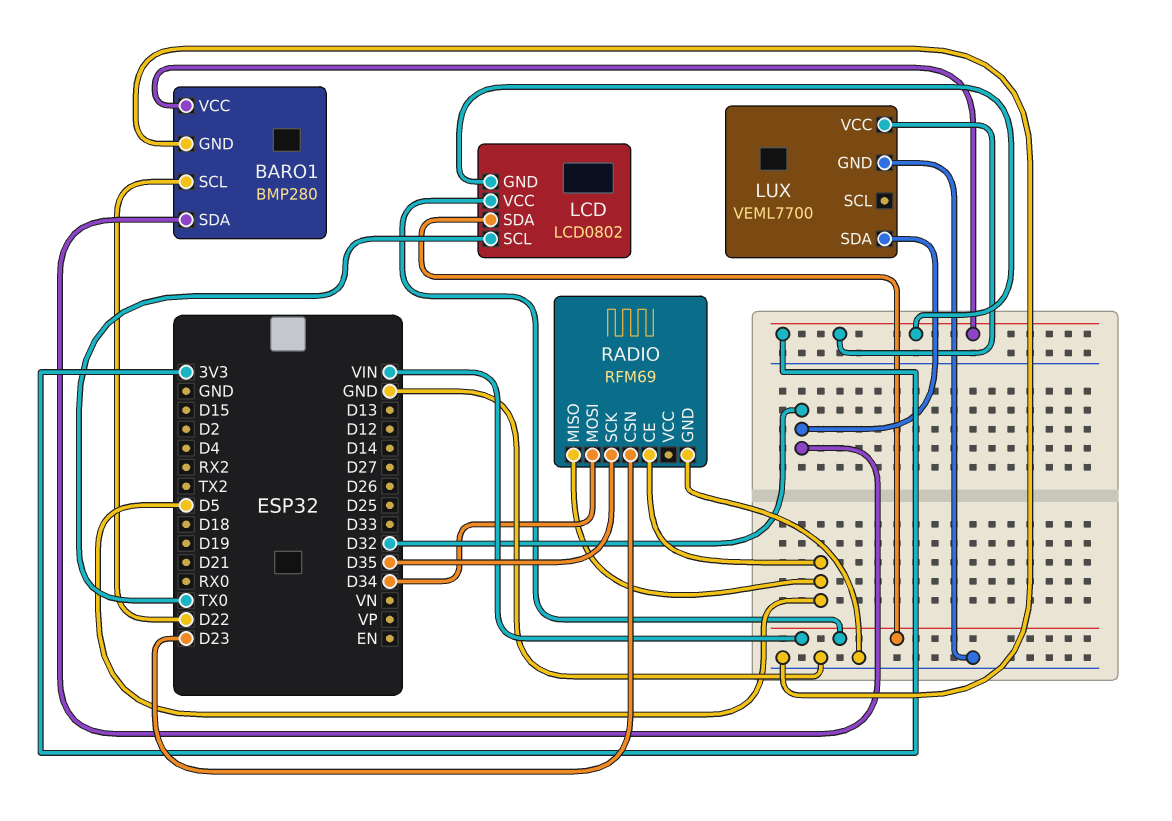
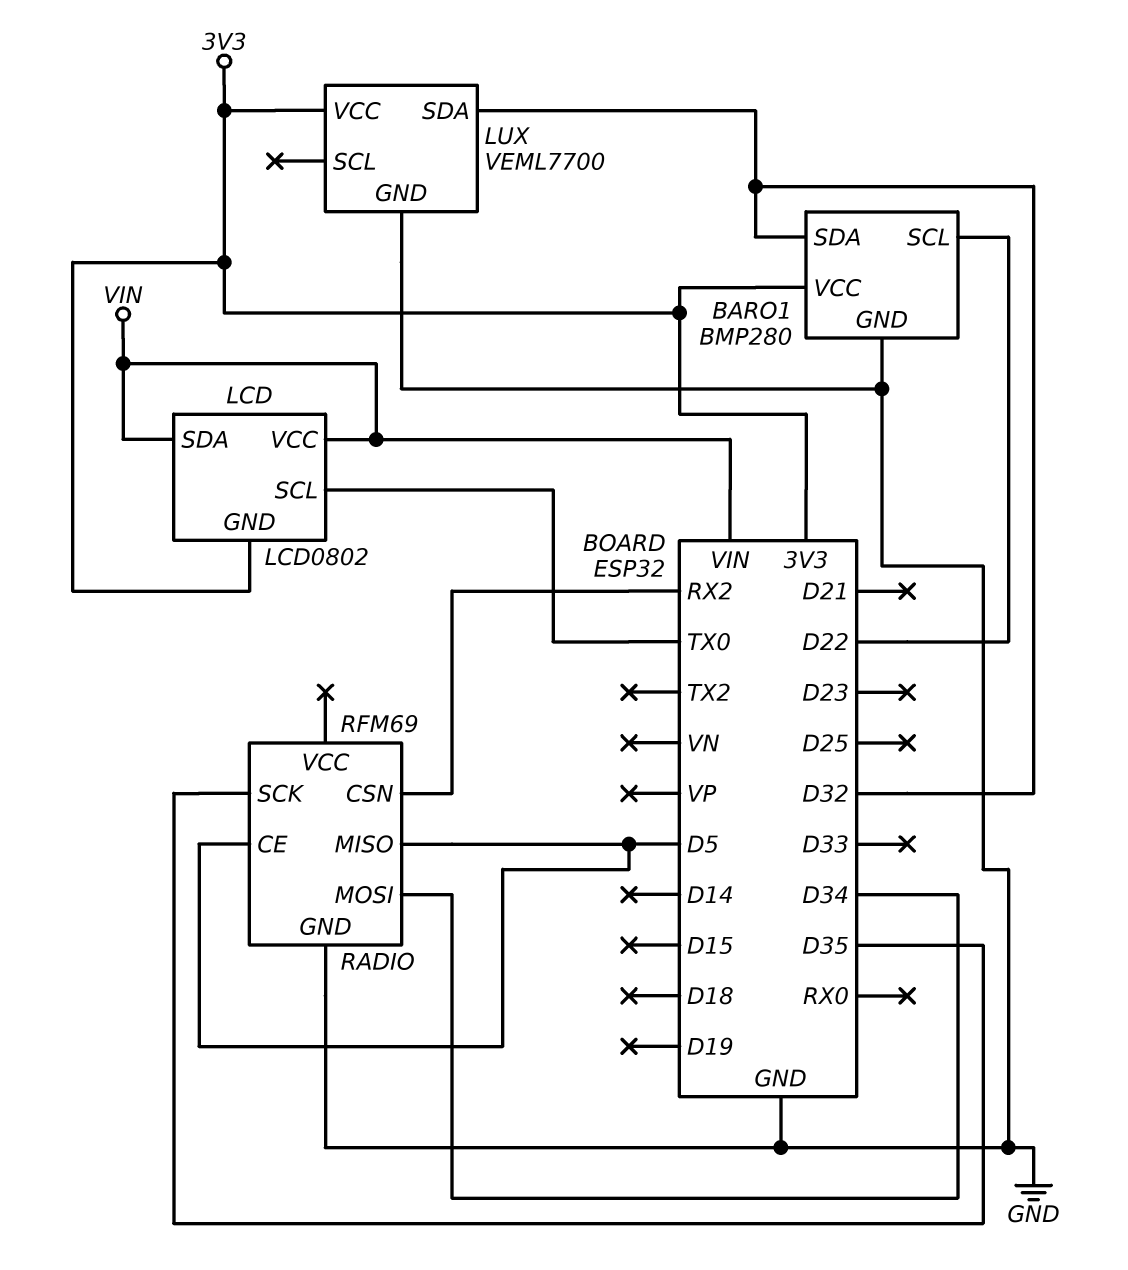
RADIO pin CSN: D23 -> RX2

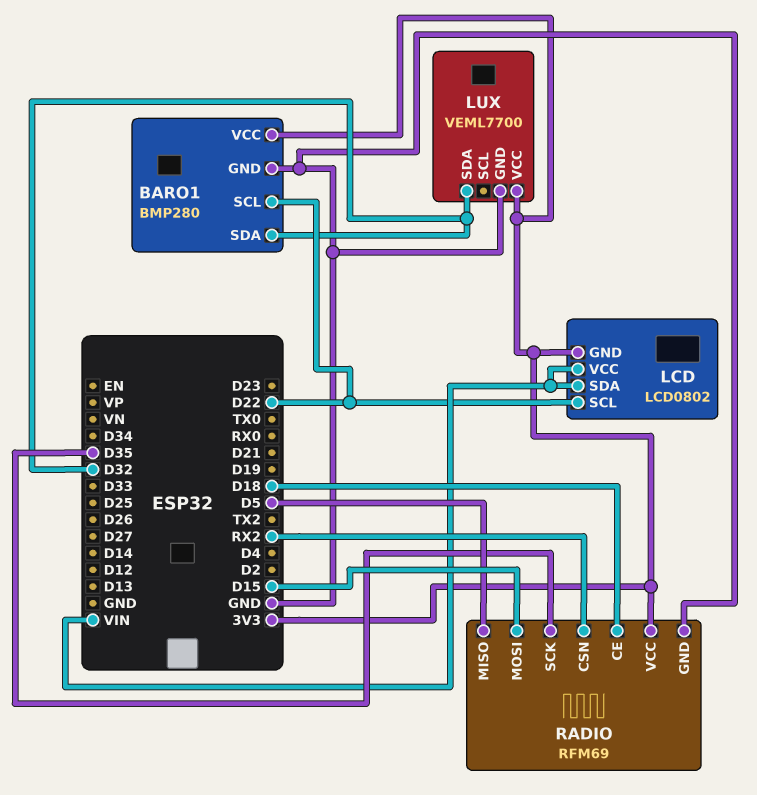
LCD pin SCL: TX0 -> D22
RADIO pin CE: D5 -> D18
RADIO pin MOSI: D34 -> D15
RADIO pin VCC: none -> 3V3

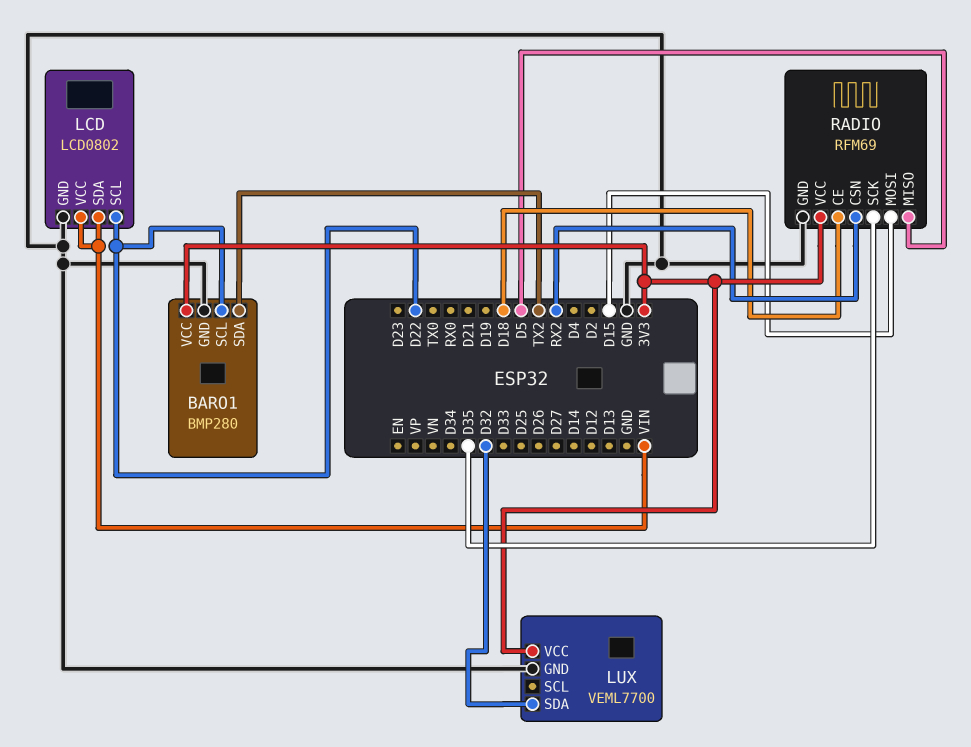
BARO1 pin SDA: D32 -> TX2
LCD pin GND: 3V3 -> GND

